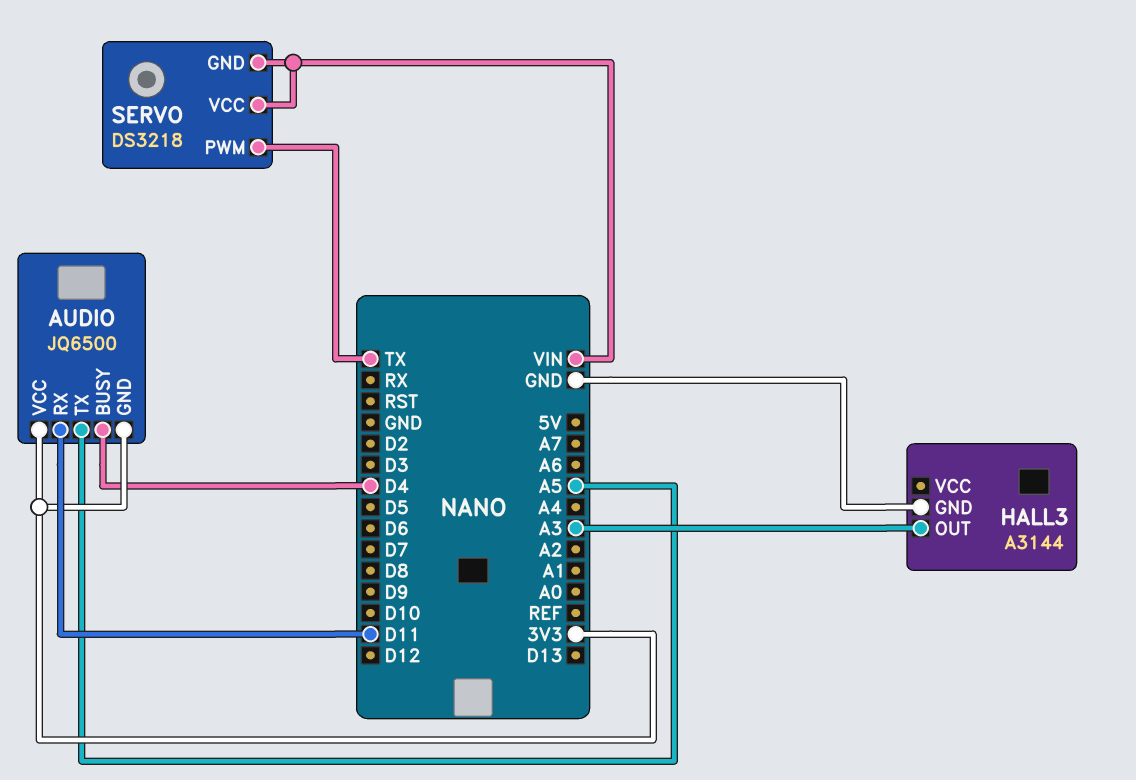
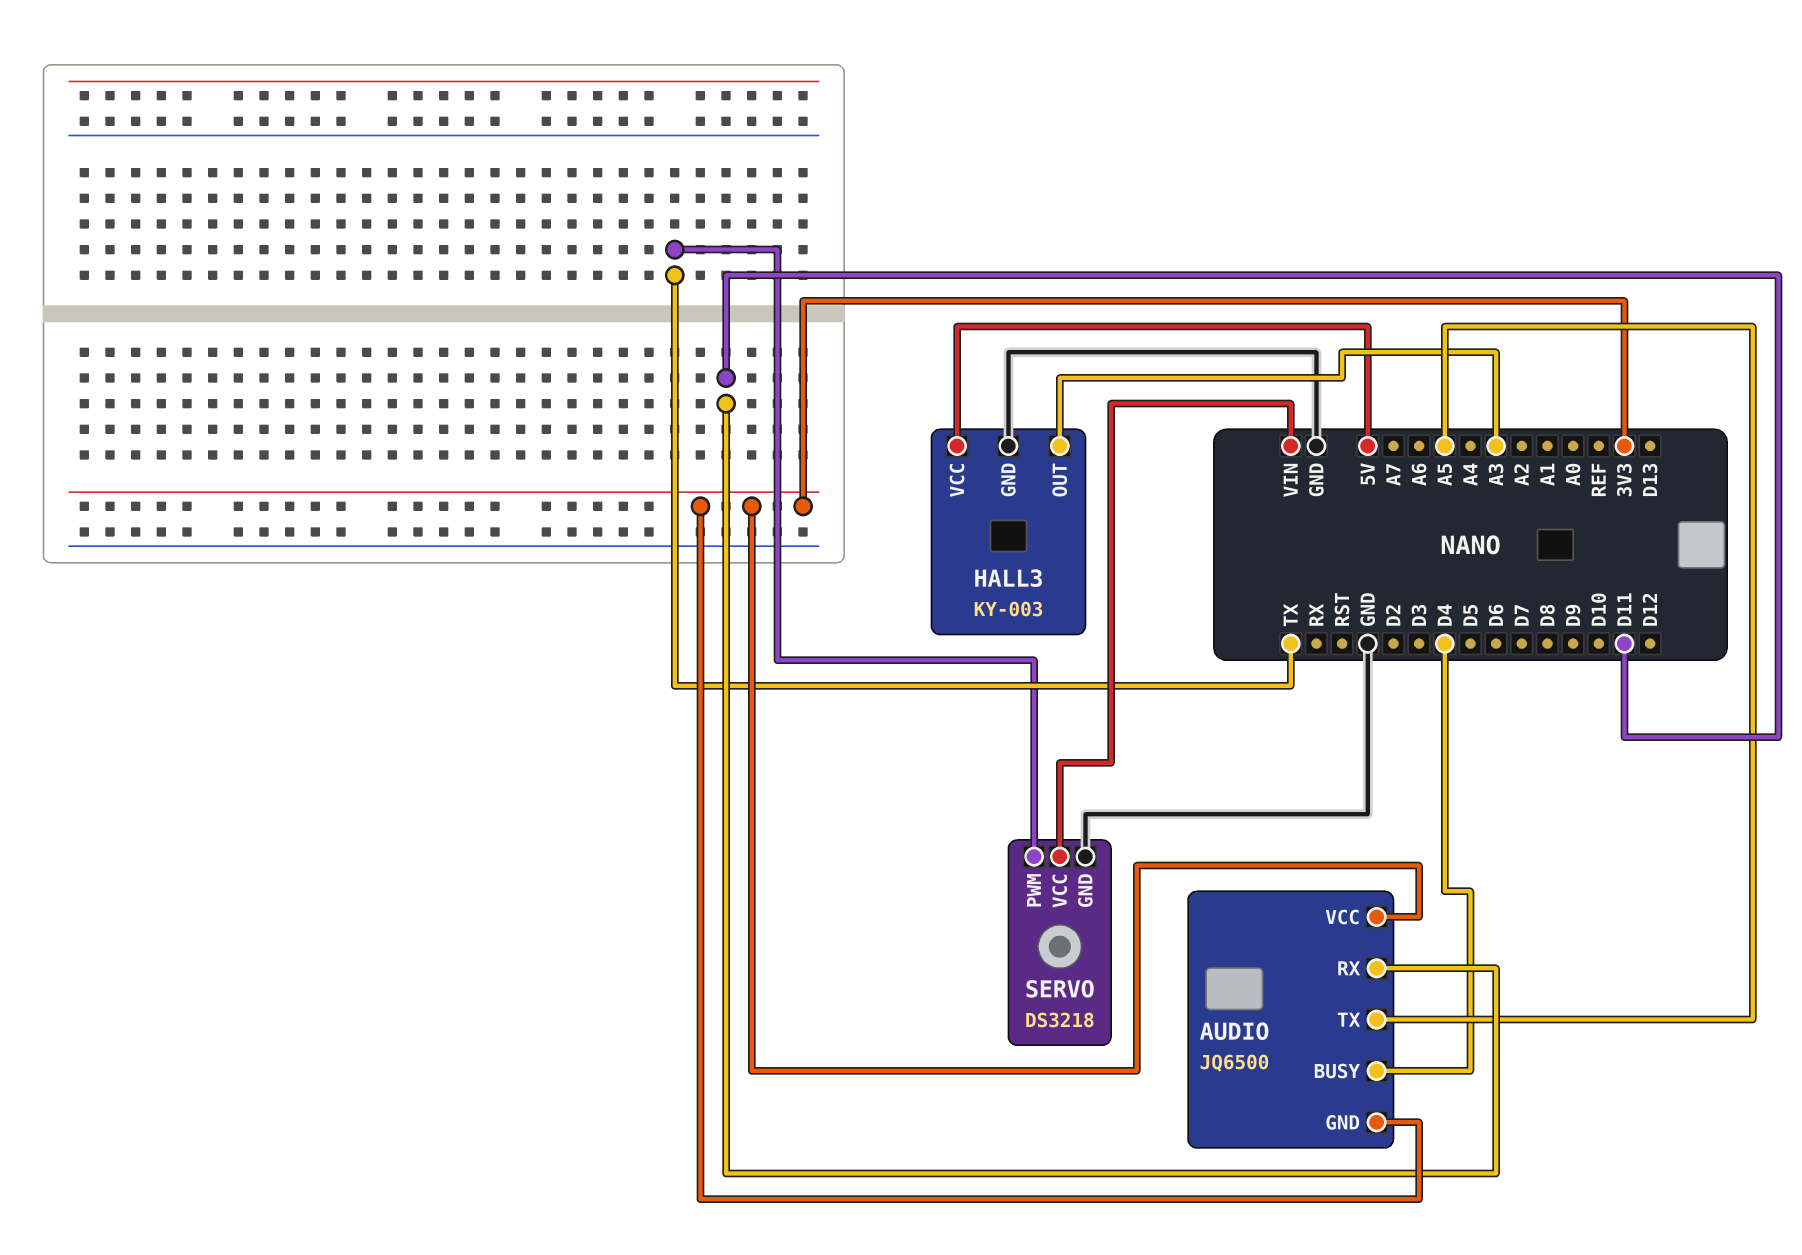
HALL3: A3144 -> KY-003
HALL3 pin VCC: none -> 5V
SERVO pin GND: VIN -> GND

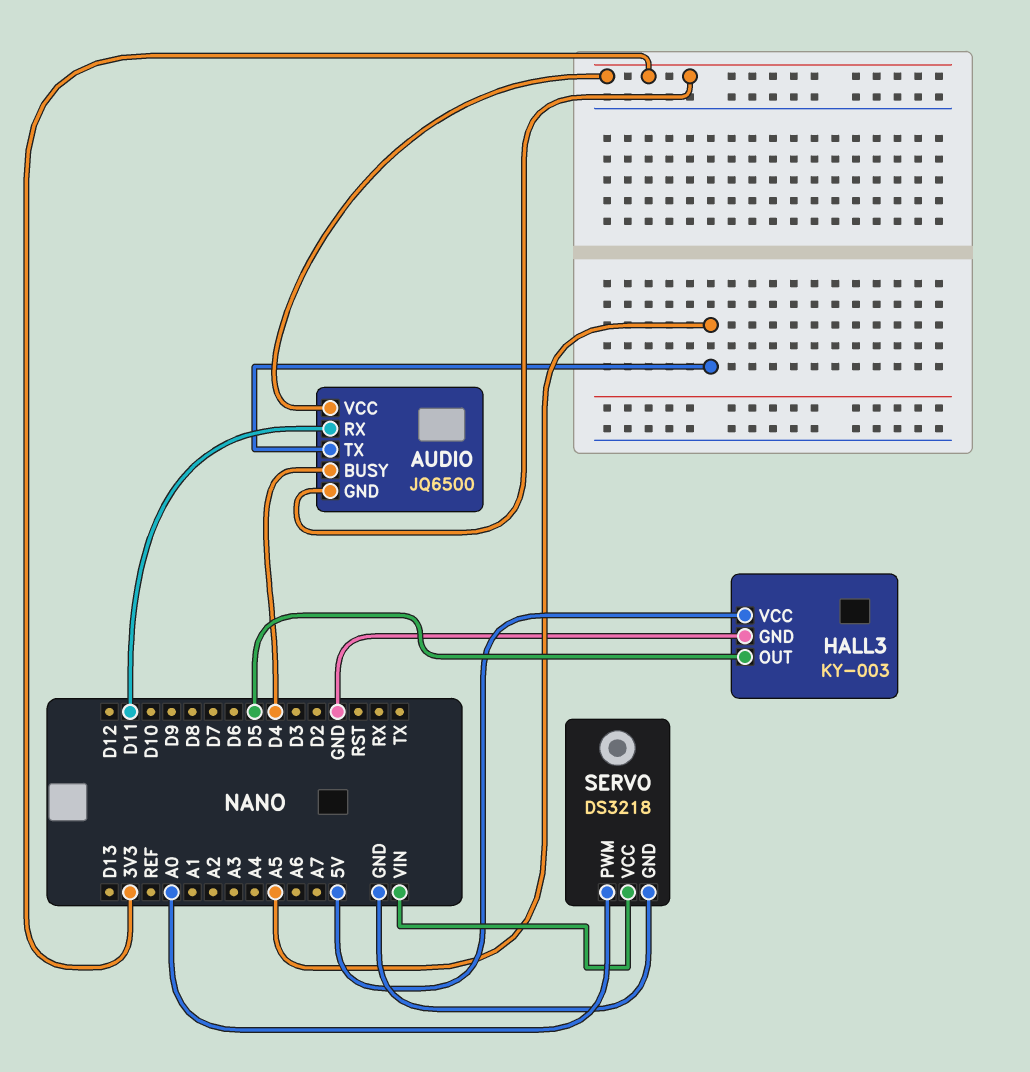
HALL3 pin OUT: A3 -> D5
SERVO pin PWM: TX -> A0

